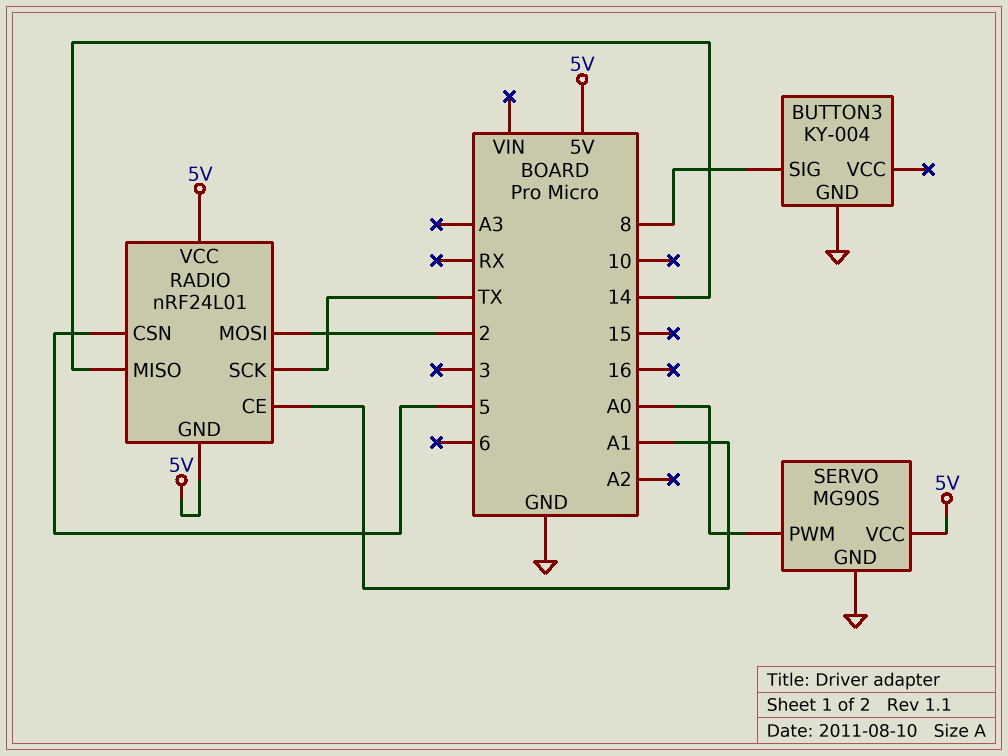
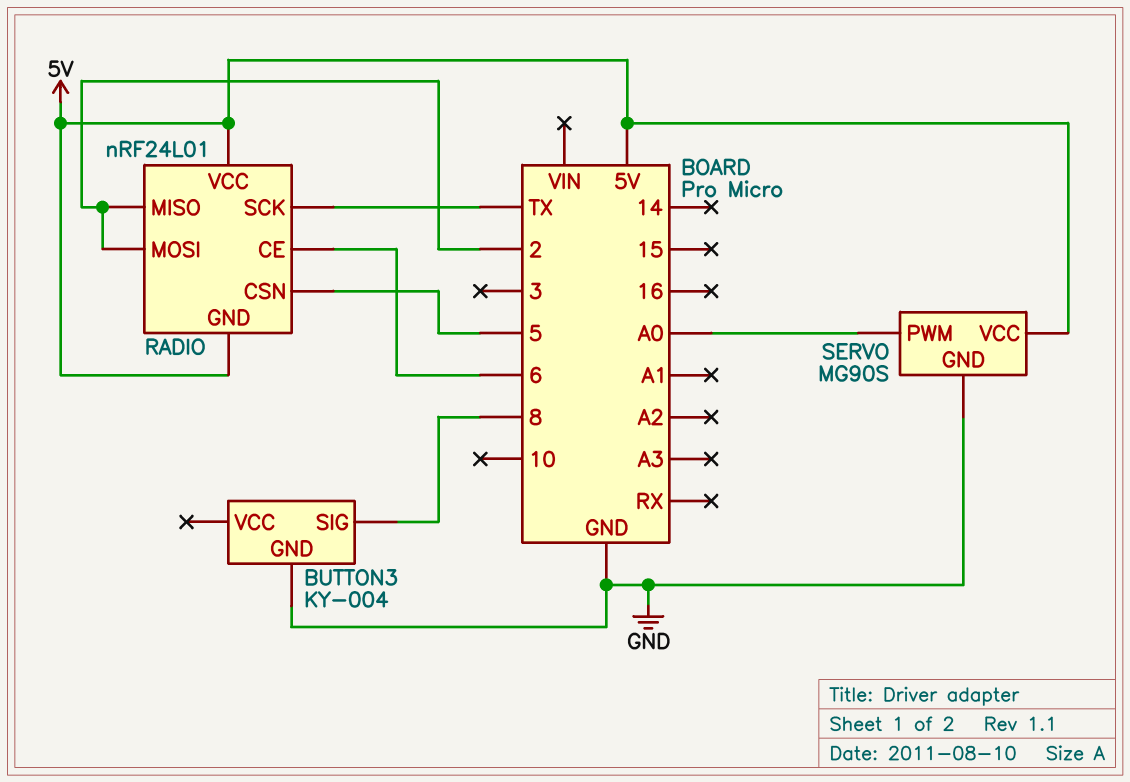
RADIO pin CE: A1 -> 6
RADIO pin MISO: 14 -> 2

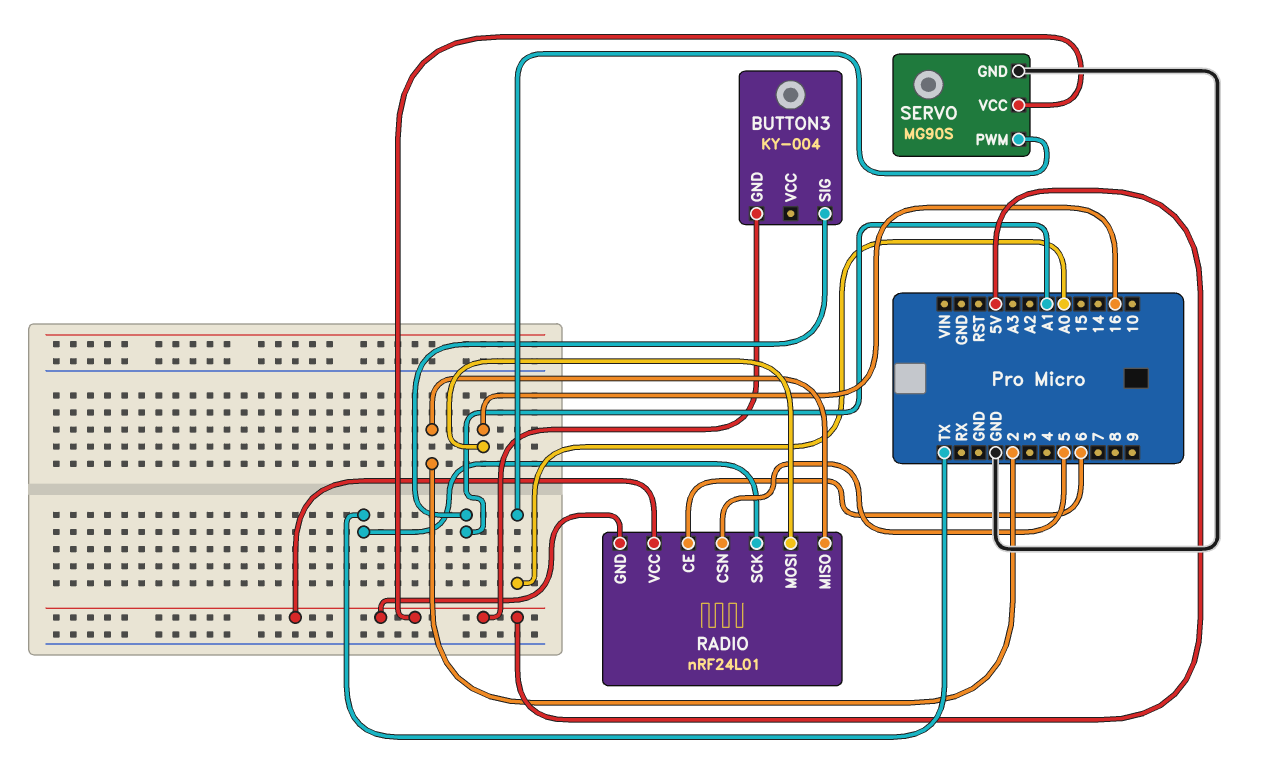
BUTTON3 pin GND: GND -> 5V
BUTTON3 pin SIG: 8 -> A1
RADIO pin MOSI: 2 -> 16

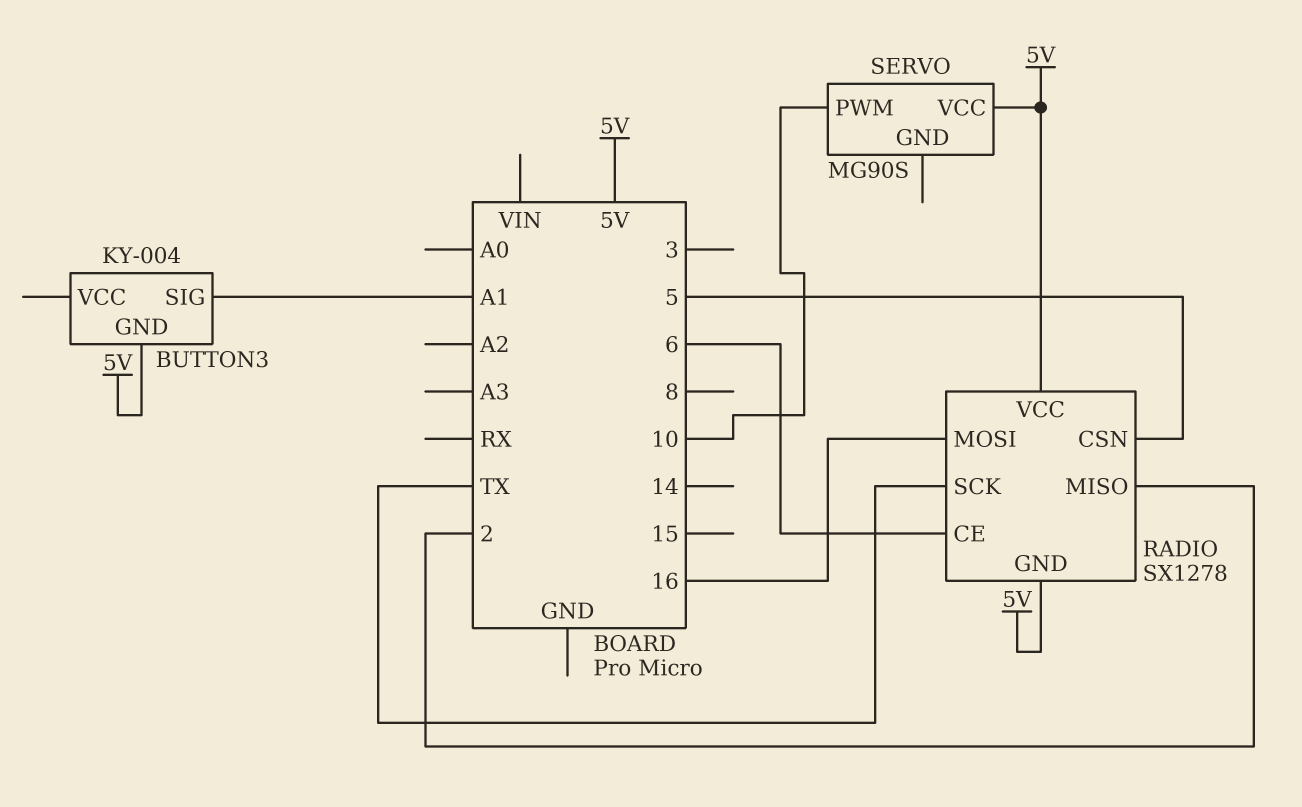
RADIO: nRF24L01 -> SX1278
SERVO pin GND: GND -> none
SERVO pin PWM: A0 -> 10

